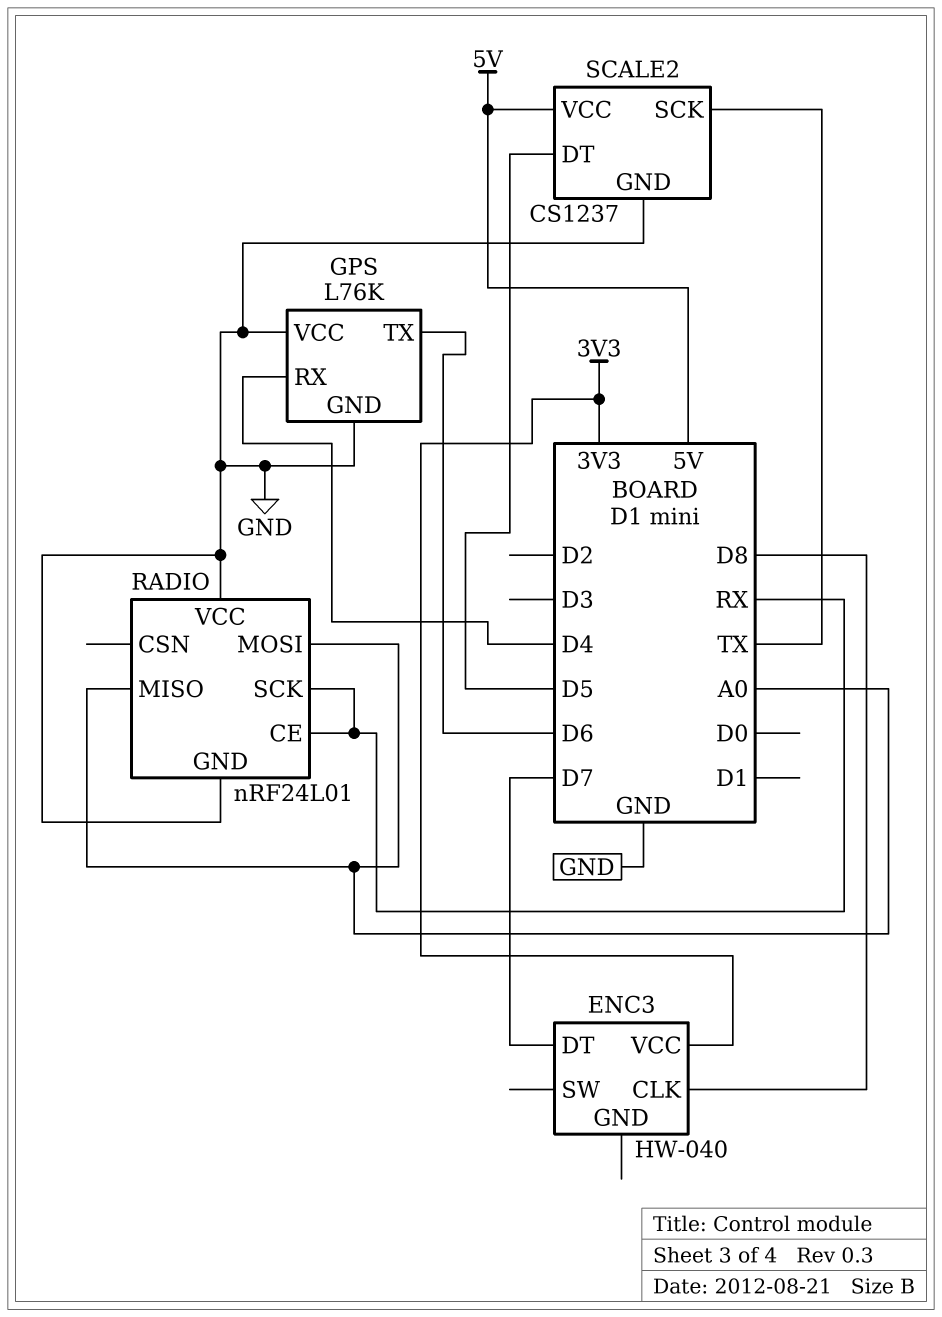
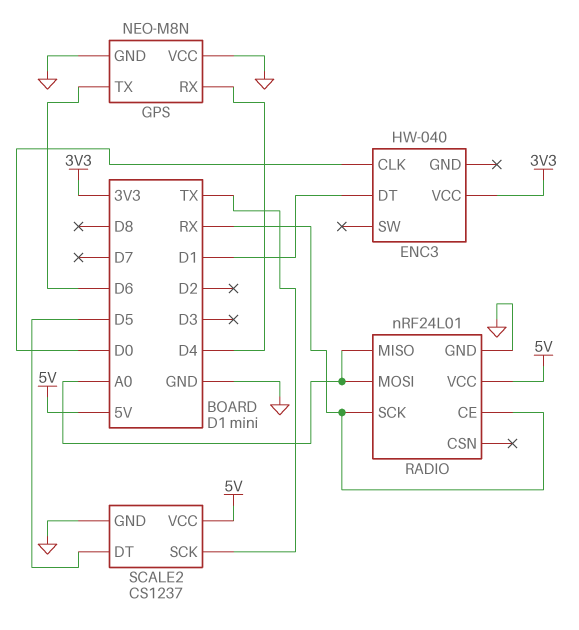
ENC3 pin CLK: D8 -> D0
ENC3 pin DT: D7 -> D1
GPS: L76K -> NEO-M8N
RADIO pin VCC: GND -> 5V

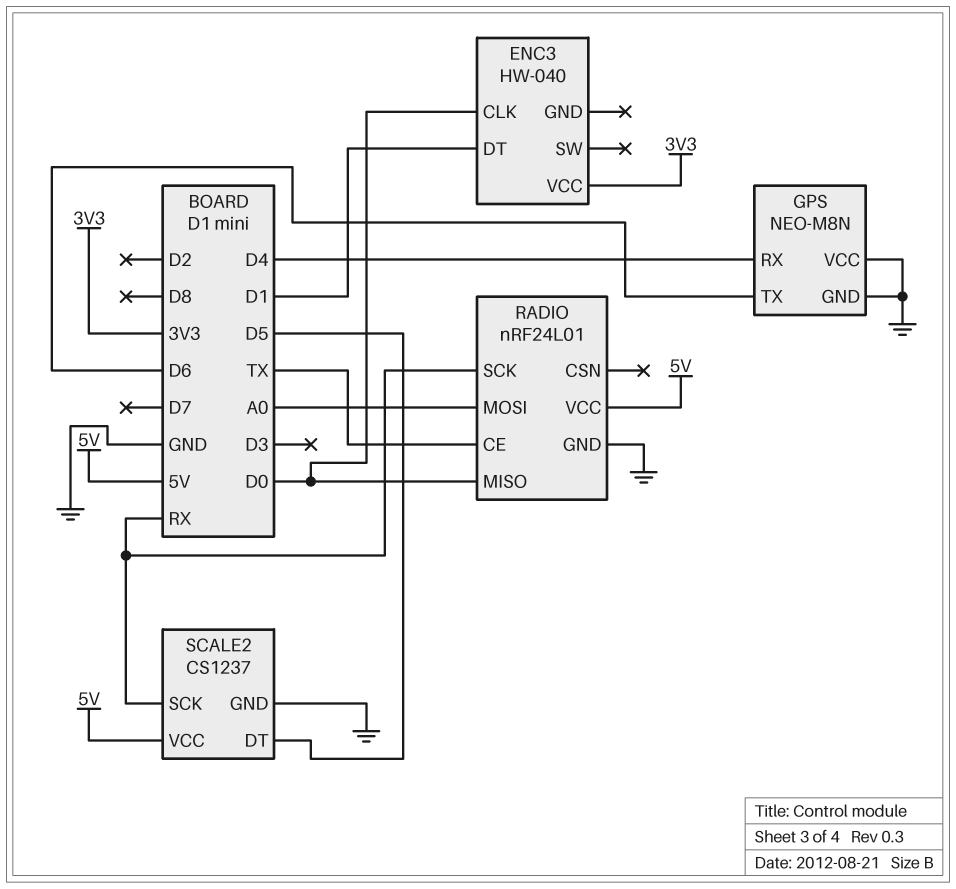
RADIO pin CE: RX -> TX
RADIO pin MISO: A0 -> D0
SCALE2 pin SCK: TX -> RX

